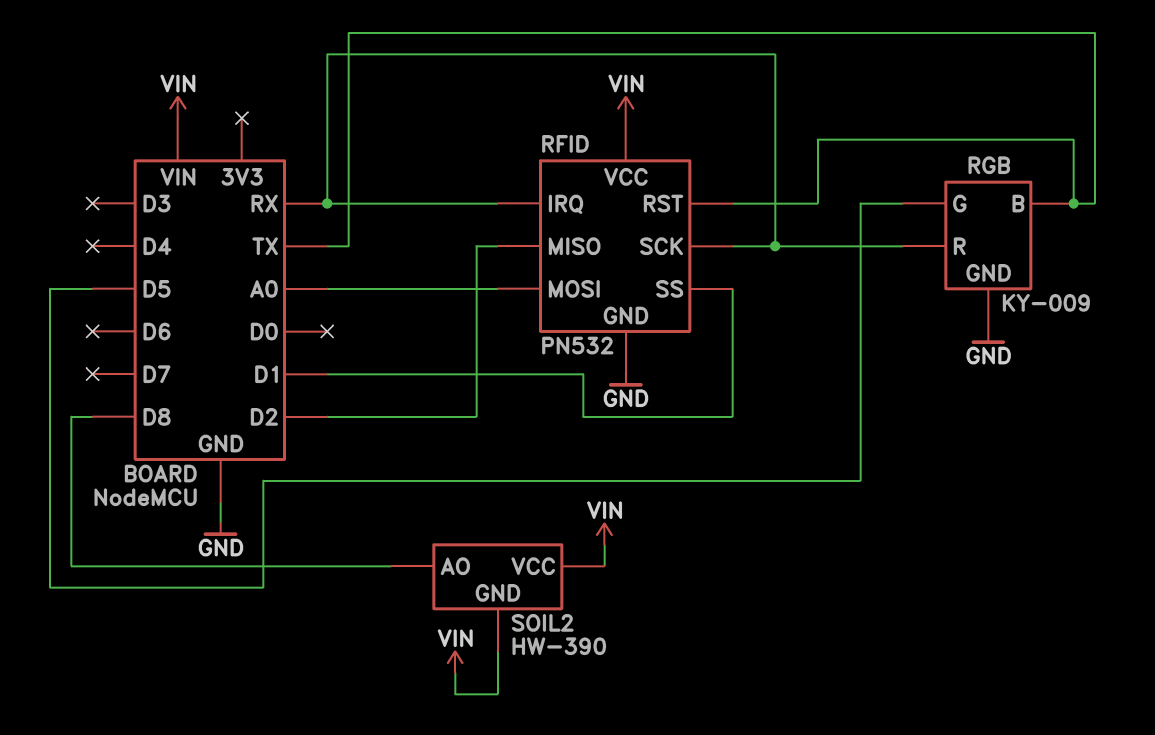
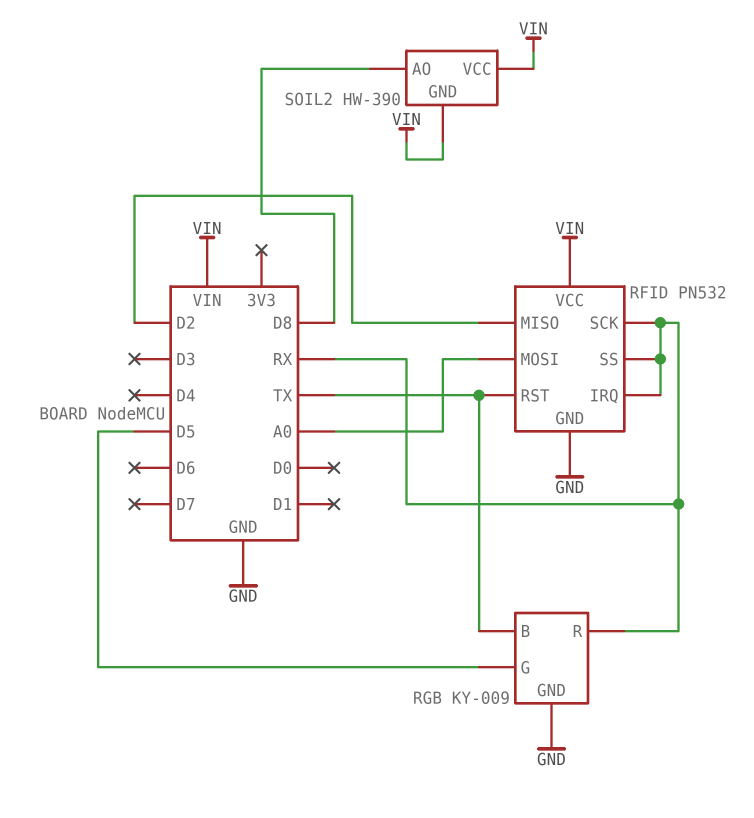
RFID pin SS: D1 -> RX

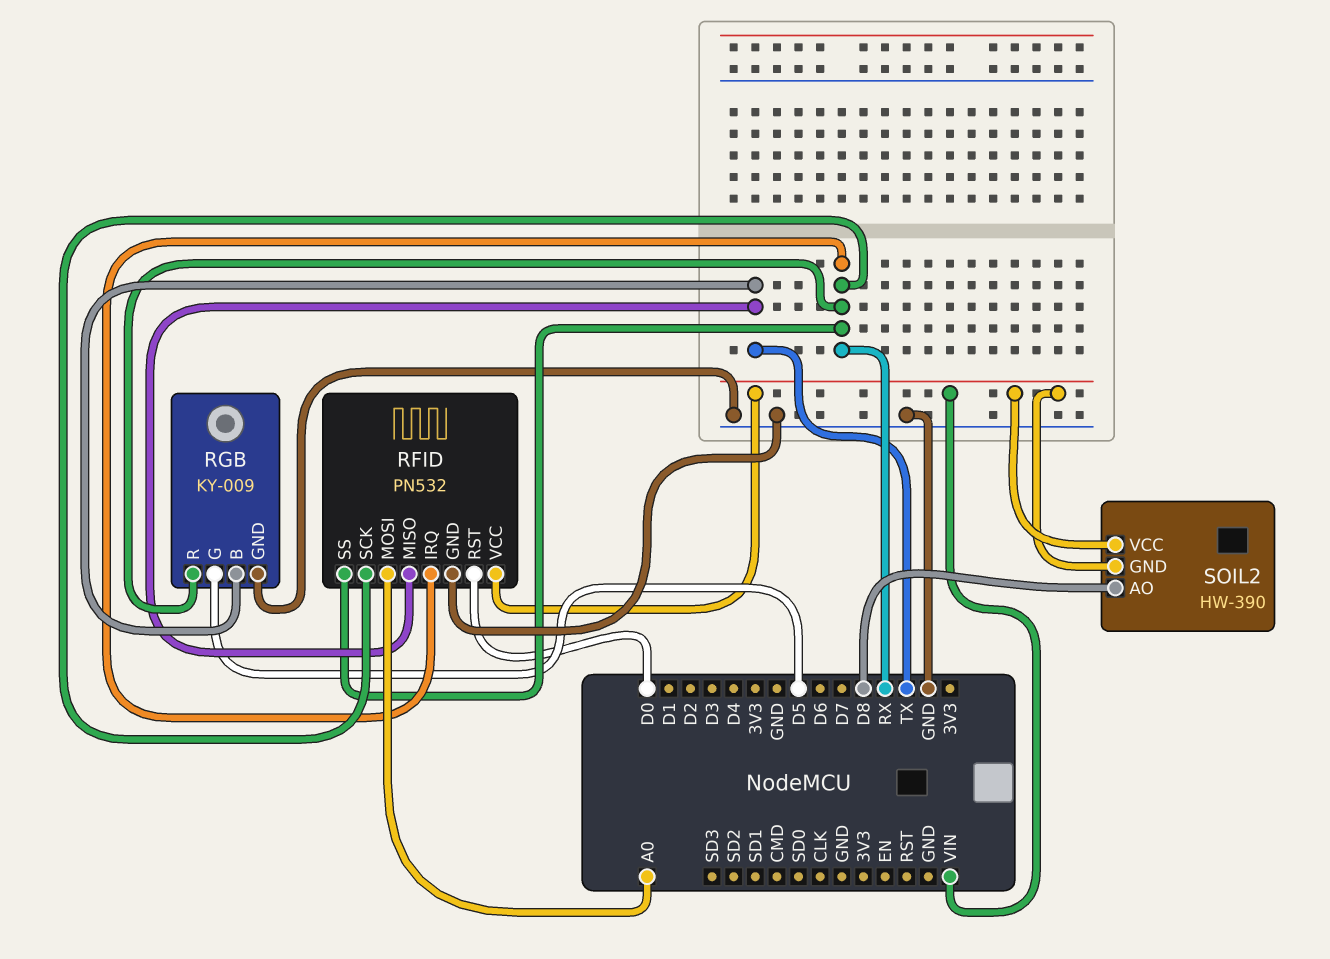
RFID pin MISO: D2 -> TX
RFID pin RST: TX -> D0

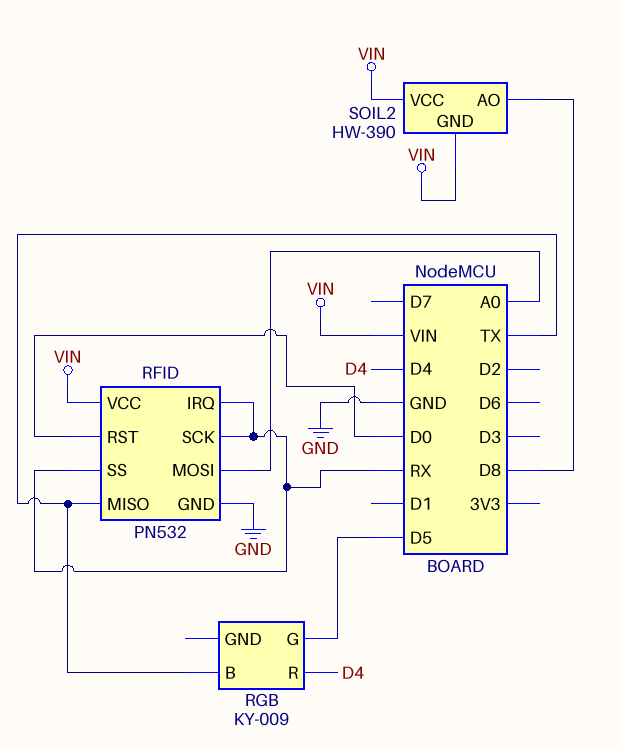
RGB pin GND: GND -> none
RGB pin R: RX -> D4

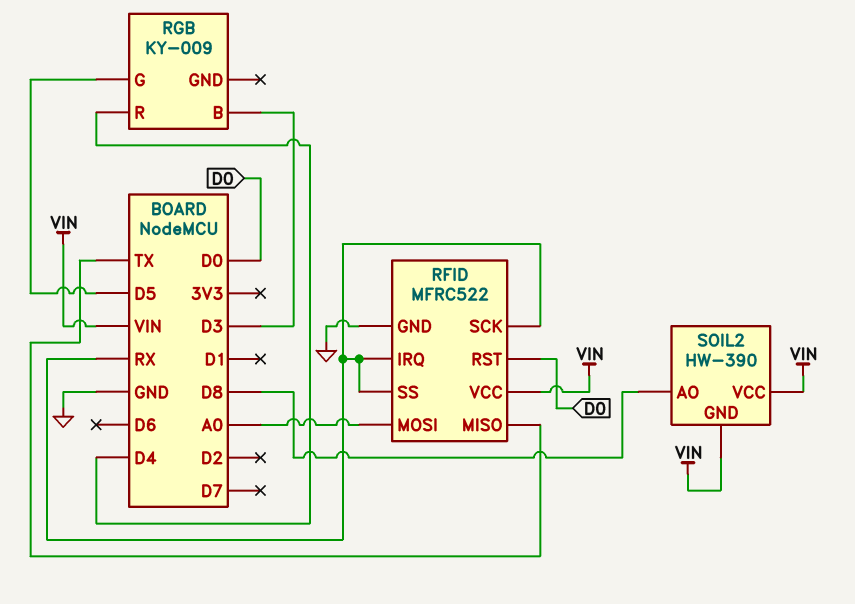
RFID: PN532 -> MFRC522
RGB pin B: TX -> D3

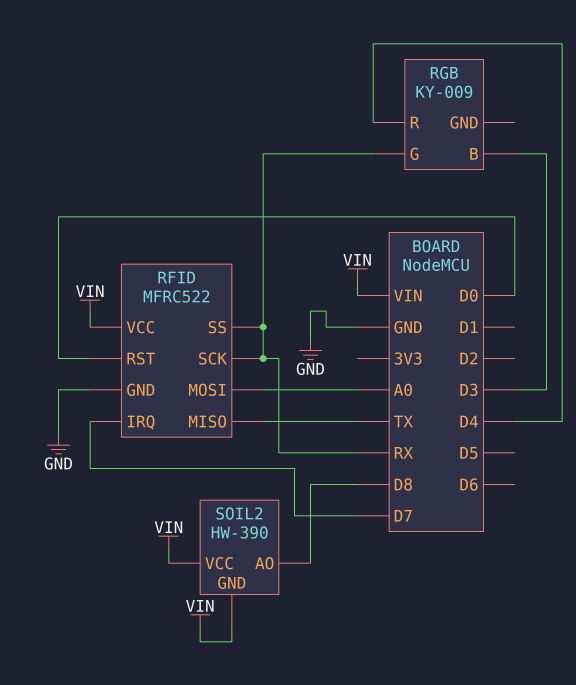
RFID pin IRQ: RX -> D7
RGB pin G: D5 -> RX

